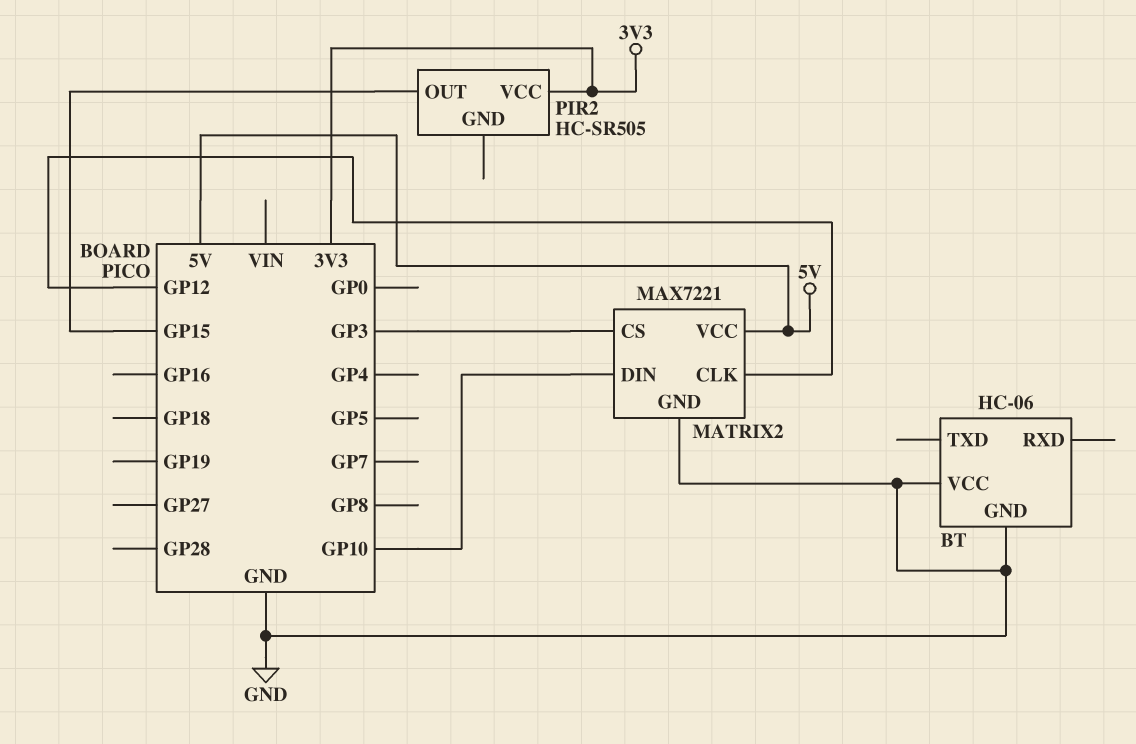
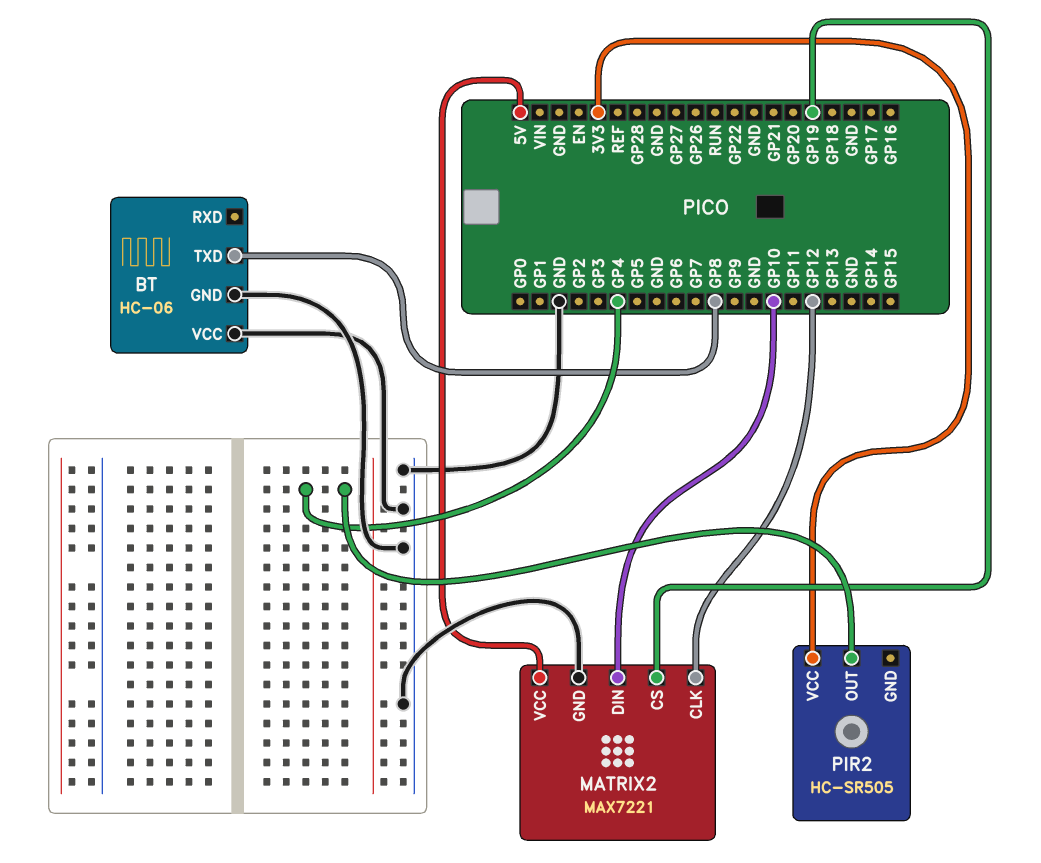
BT pin TXD: none -> GP8
MATRIX2 pin CS: GP3 -> GP19
PIR2 pin OUT: GP15 -> GP4

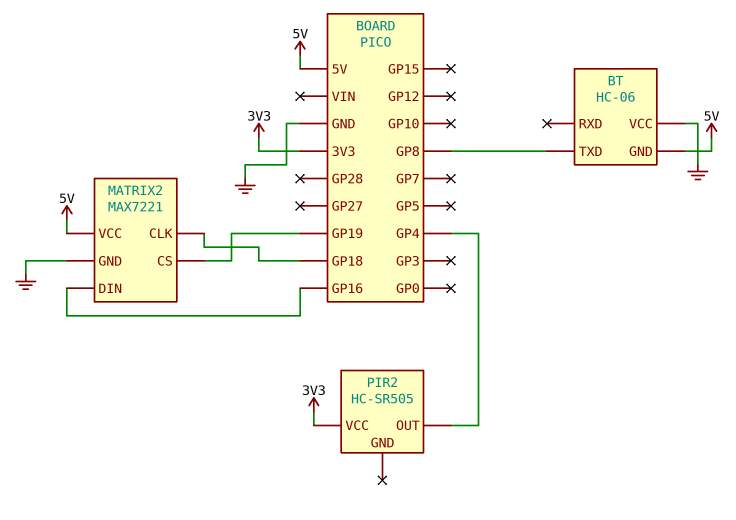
BT pin GND: GND -> 5V
MATRIX2 pin CLK: GP12 -> GP18
MATRIX2 pin DIN: GP10 -> GP16

